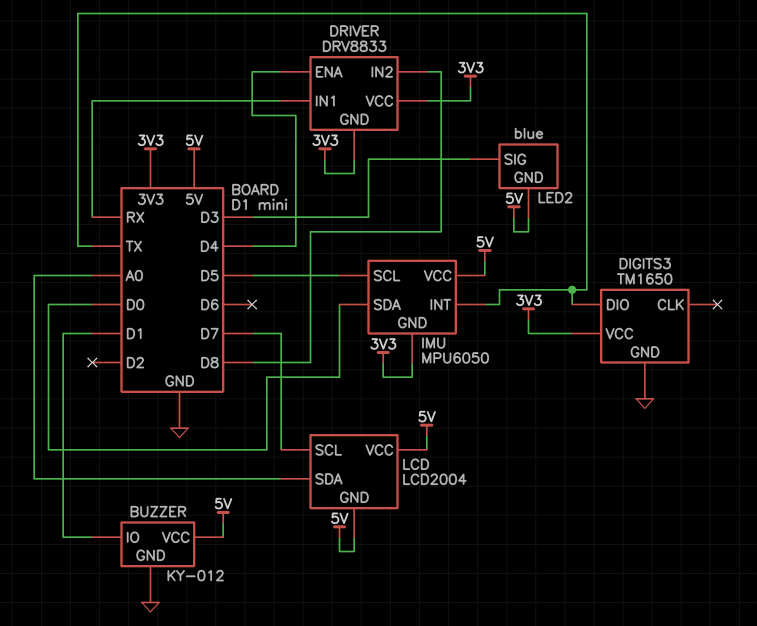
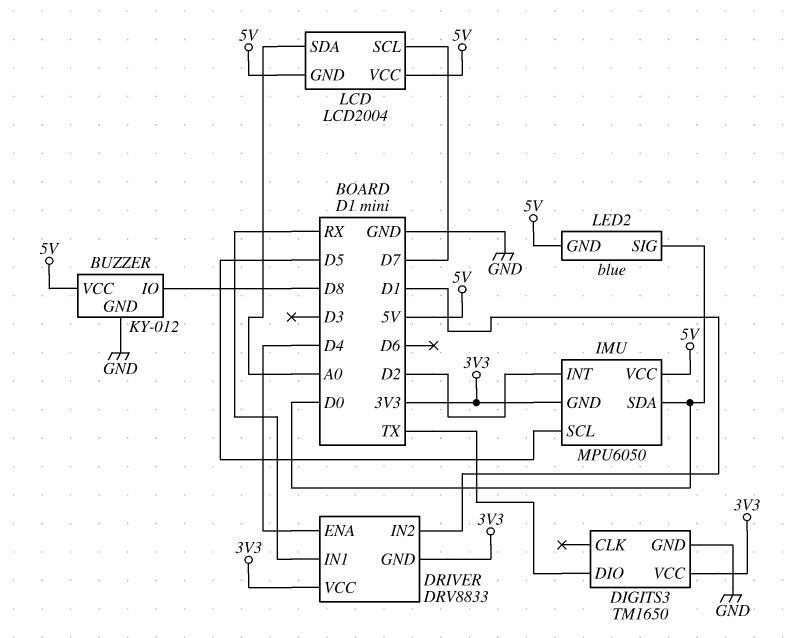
BUZZER pin IO: D1 -> D8
DRIVER pin IN2: D8 -> D1
IMU pin INT: TX -> D2
LED2 pin SIG: D3 -> D0

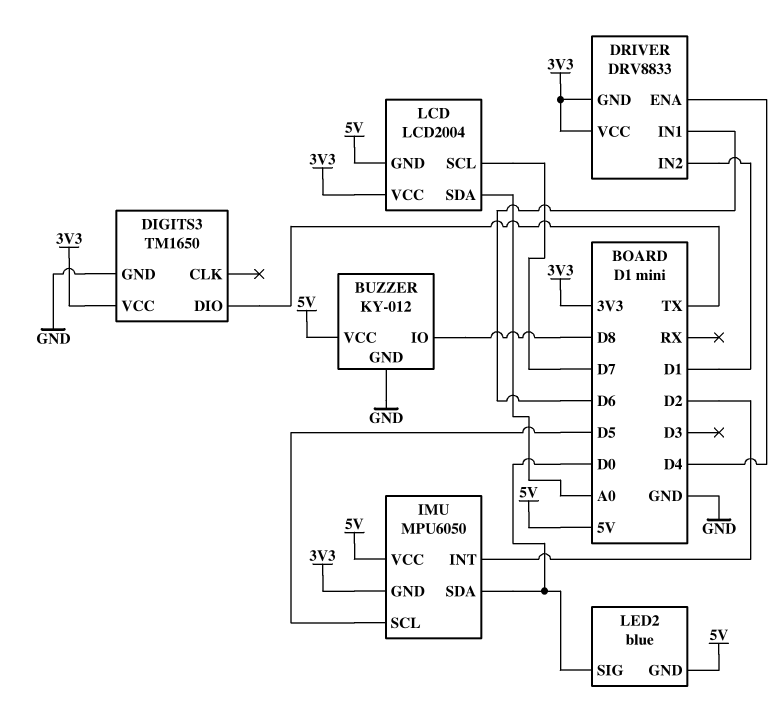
DRIVER pin IN1: RX -> D6
LCD pin VCC: 5V -> 3V3

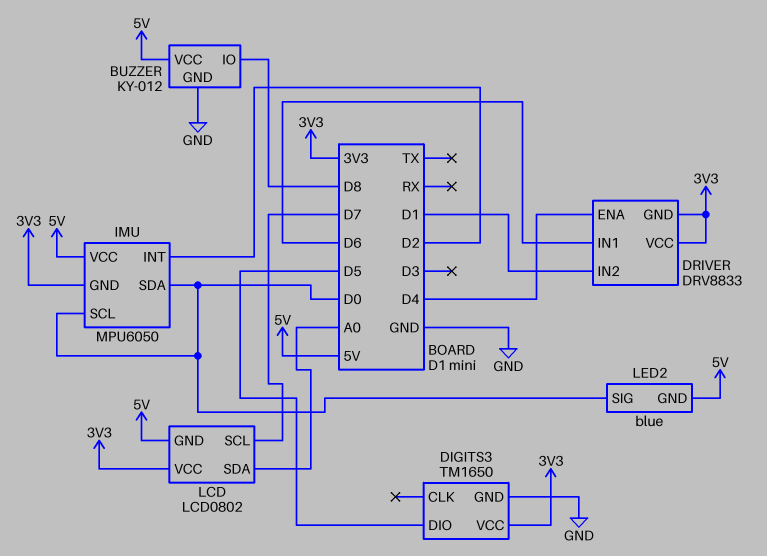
DIGITS3 pin DIO: TX -> D5
IMU pin SCL: D5 -> D0
LCD: LCD2004 -> LCD0802

